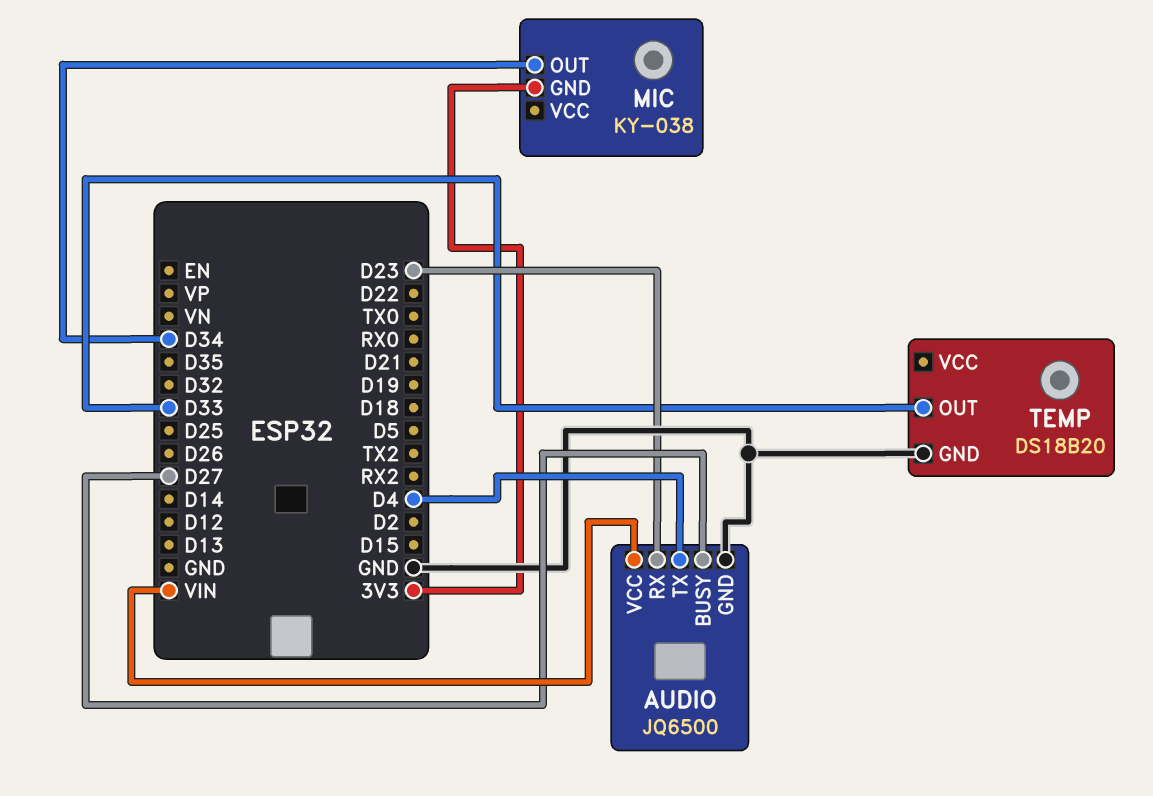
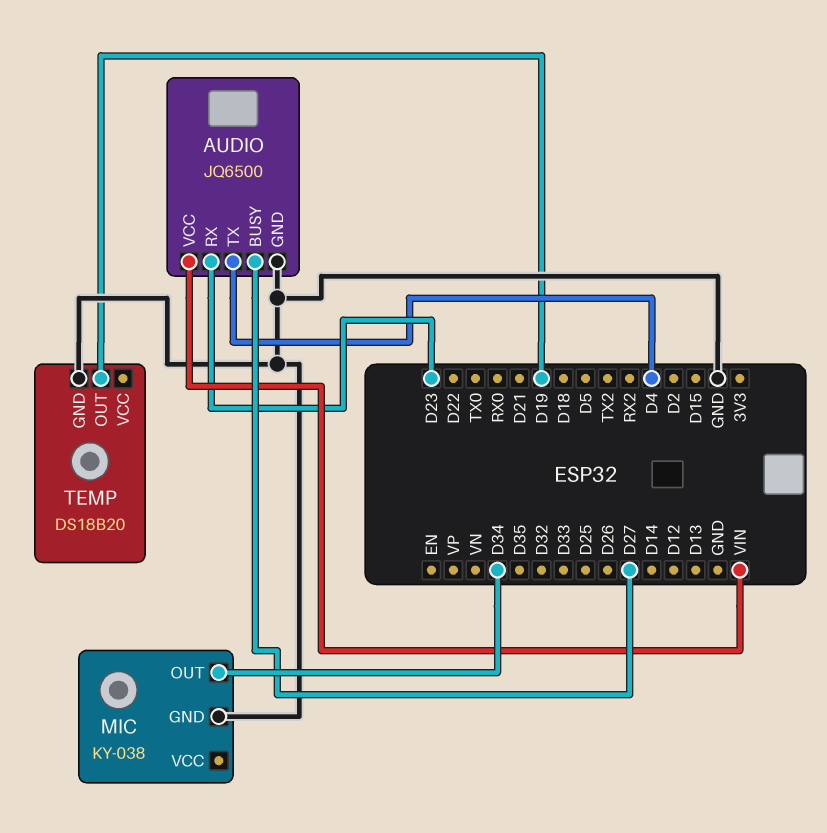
MIC pin GND: 3V3 -> GND
TEMP pin OUT: D33 -> D19

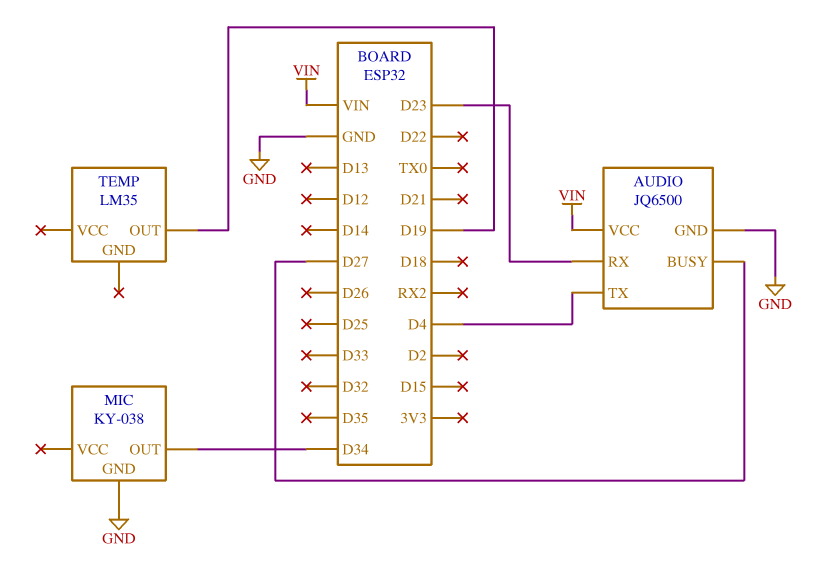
TEMP: DS18B20 -> LM35
TEMP pin GND: GND -> none

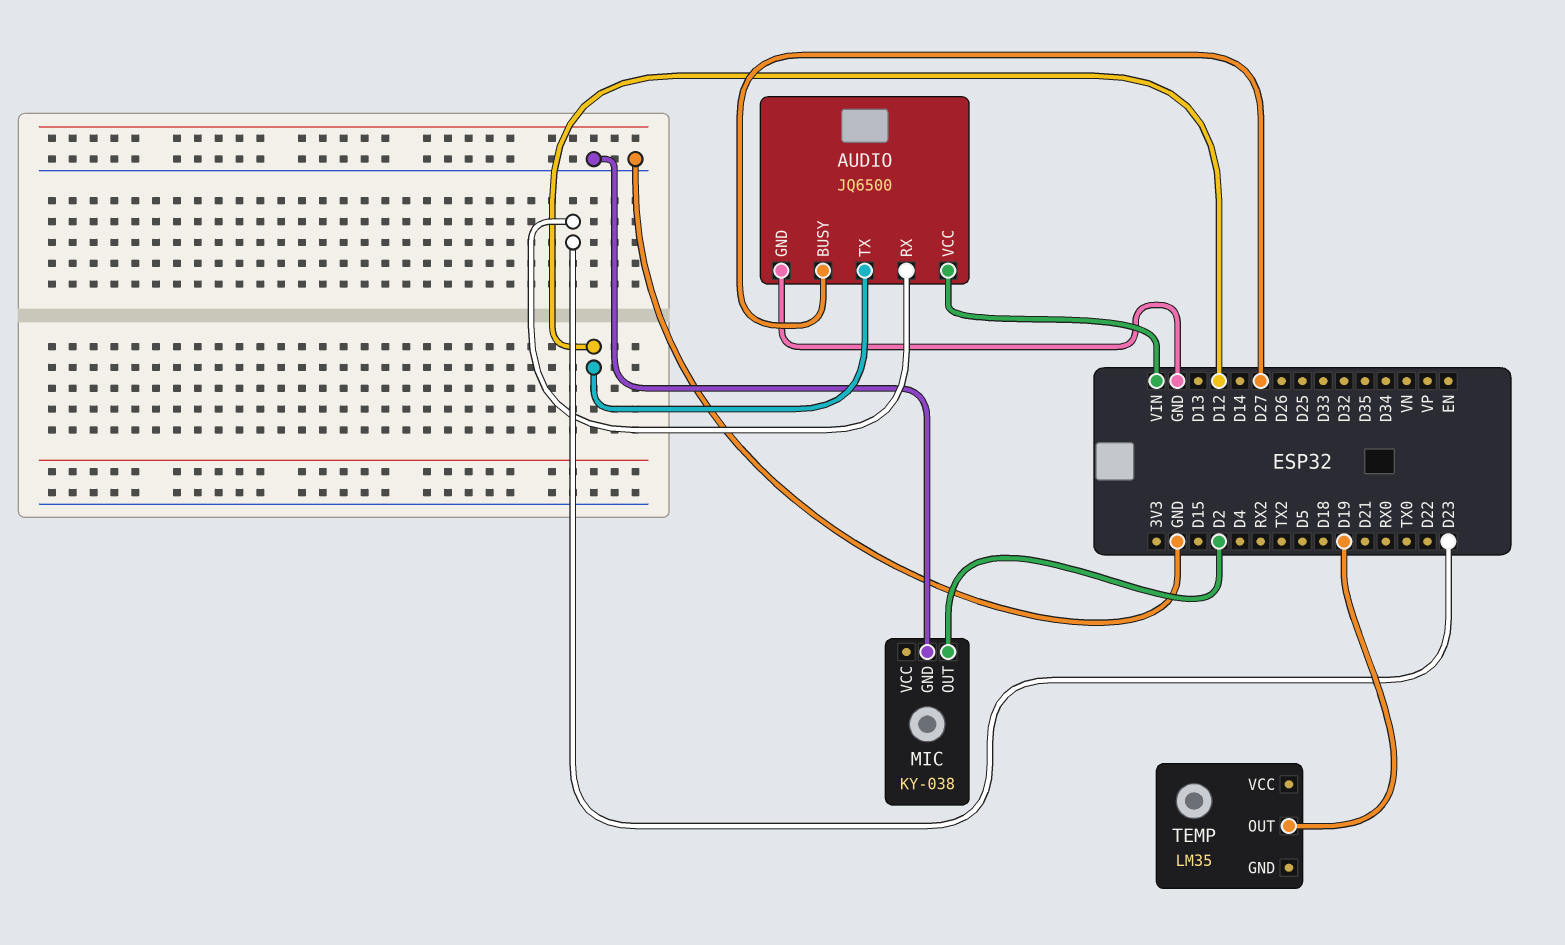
AUDIO pin TX: D4 -> D12
MIC pin OUT: D34 -> D2

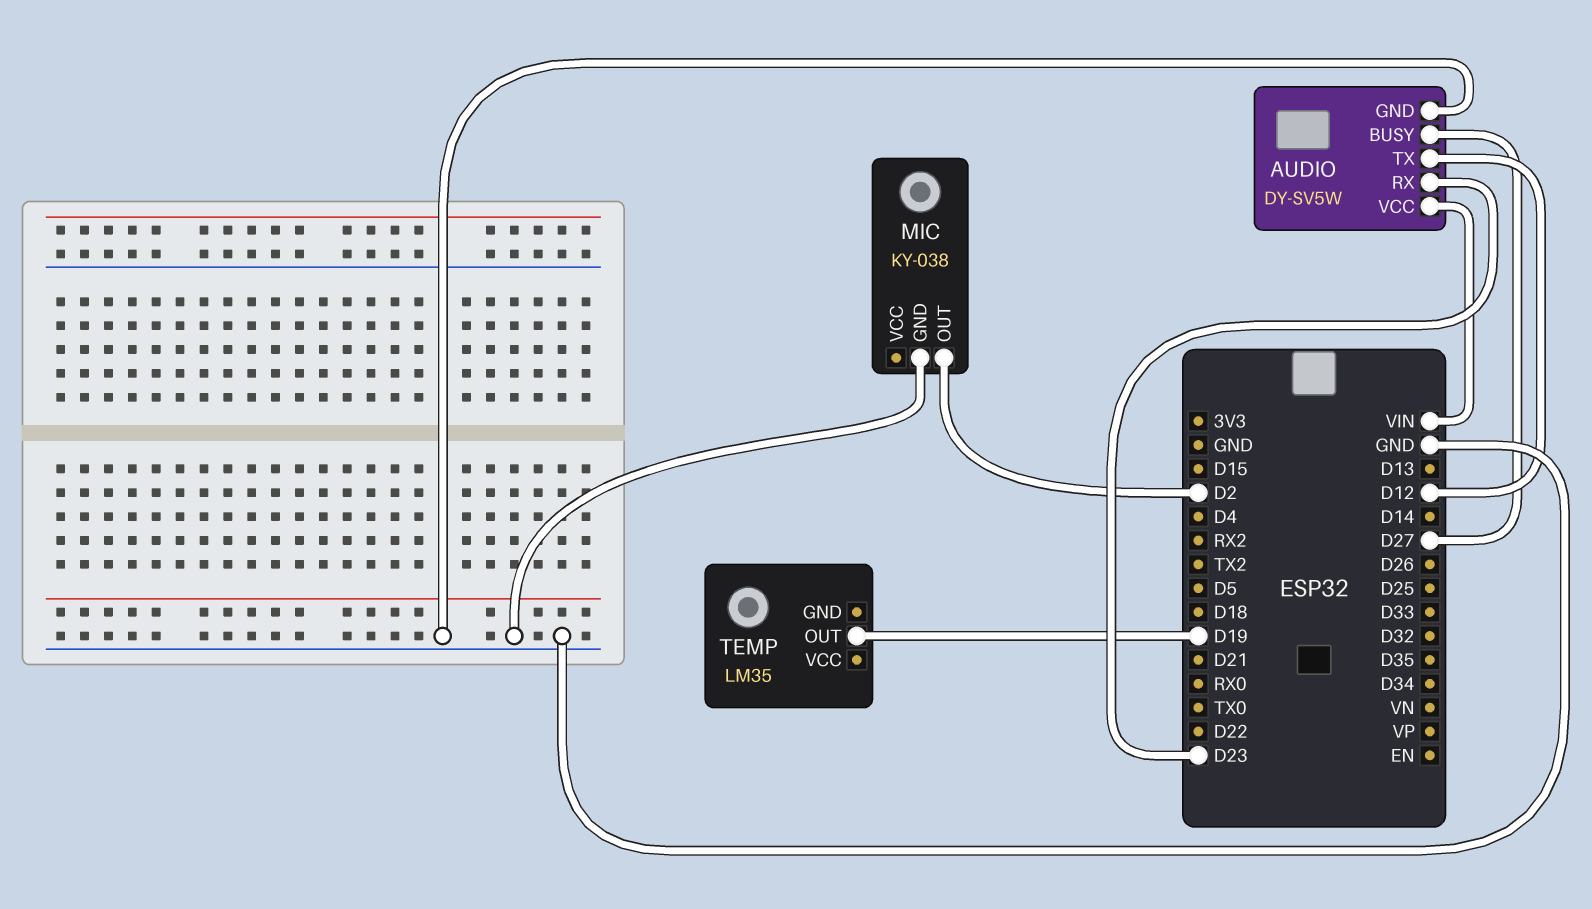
AUDIO: JQ6500 -> DY-SV5W

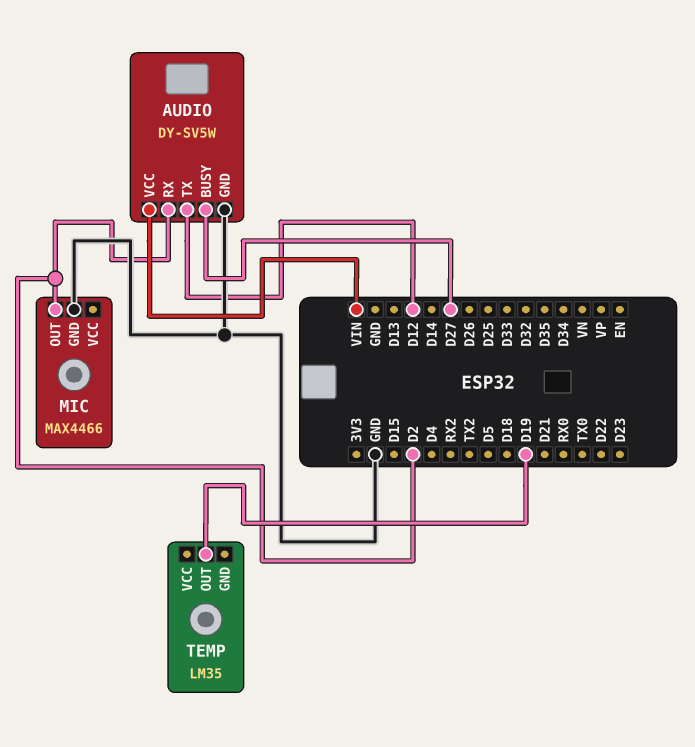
AUDIO pin RX: D23 -> D2
MIC: KY-038 -> MAX4466

